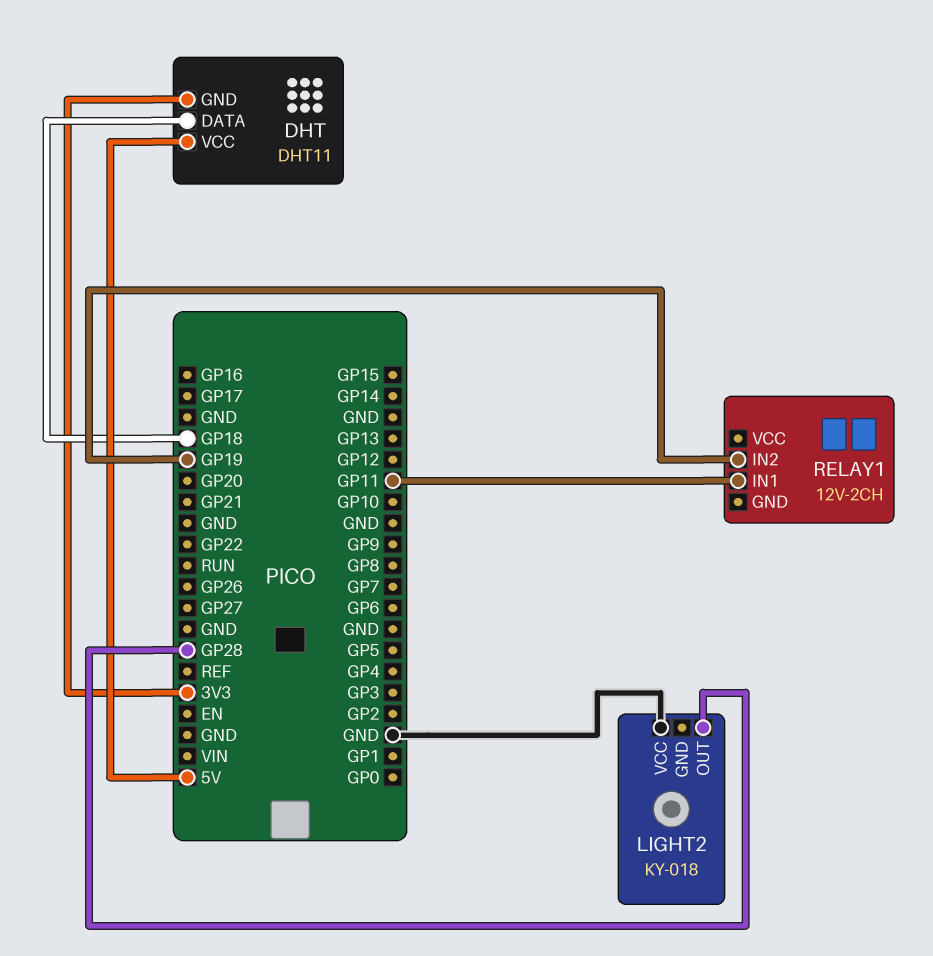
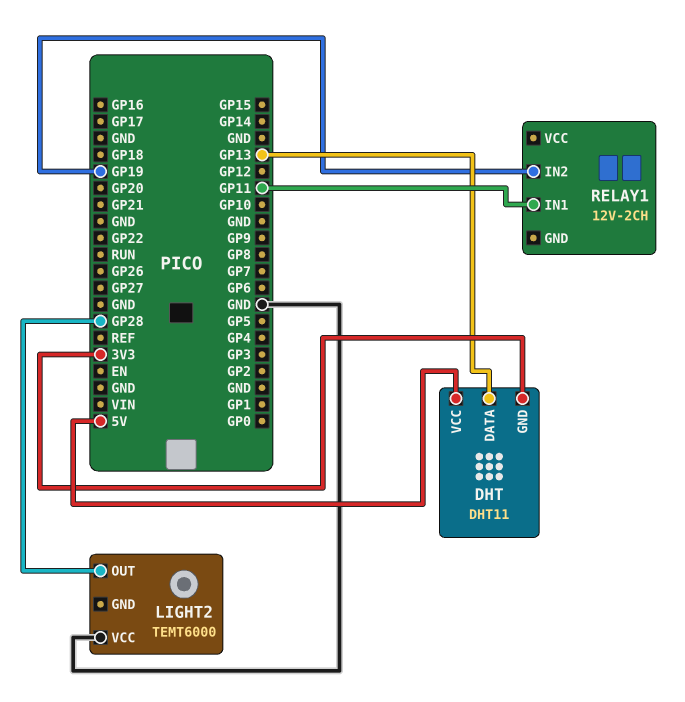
DHT pin DATA: GP18 -> GP13
LIGHT2: KY-018 -> TEMT6000

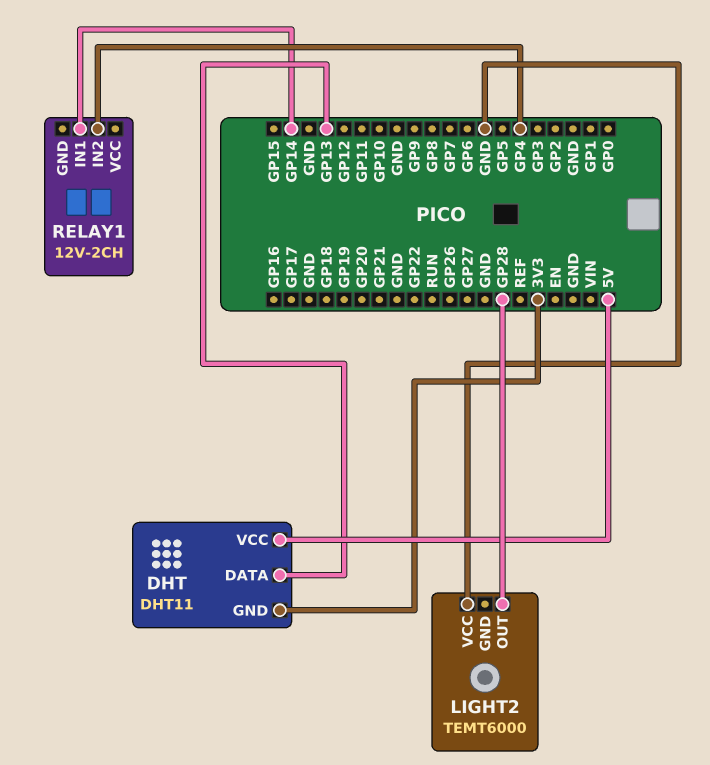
RELAY1 pin IN1: GP11 -> GP14
RELAY1 pin IN2: GP19 -> GP4

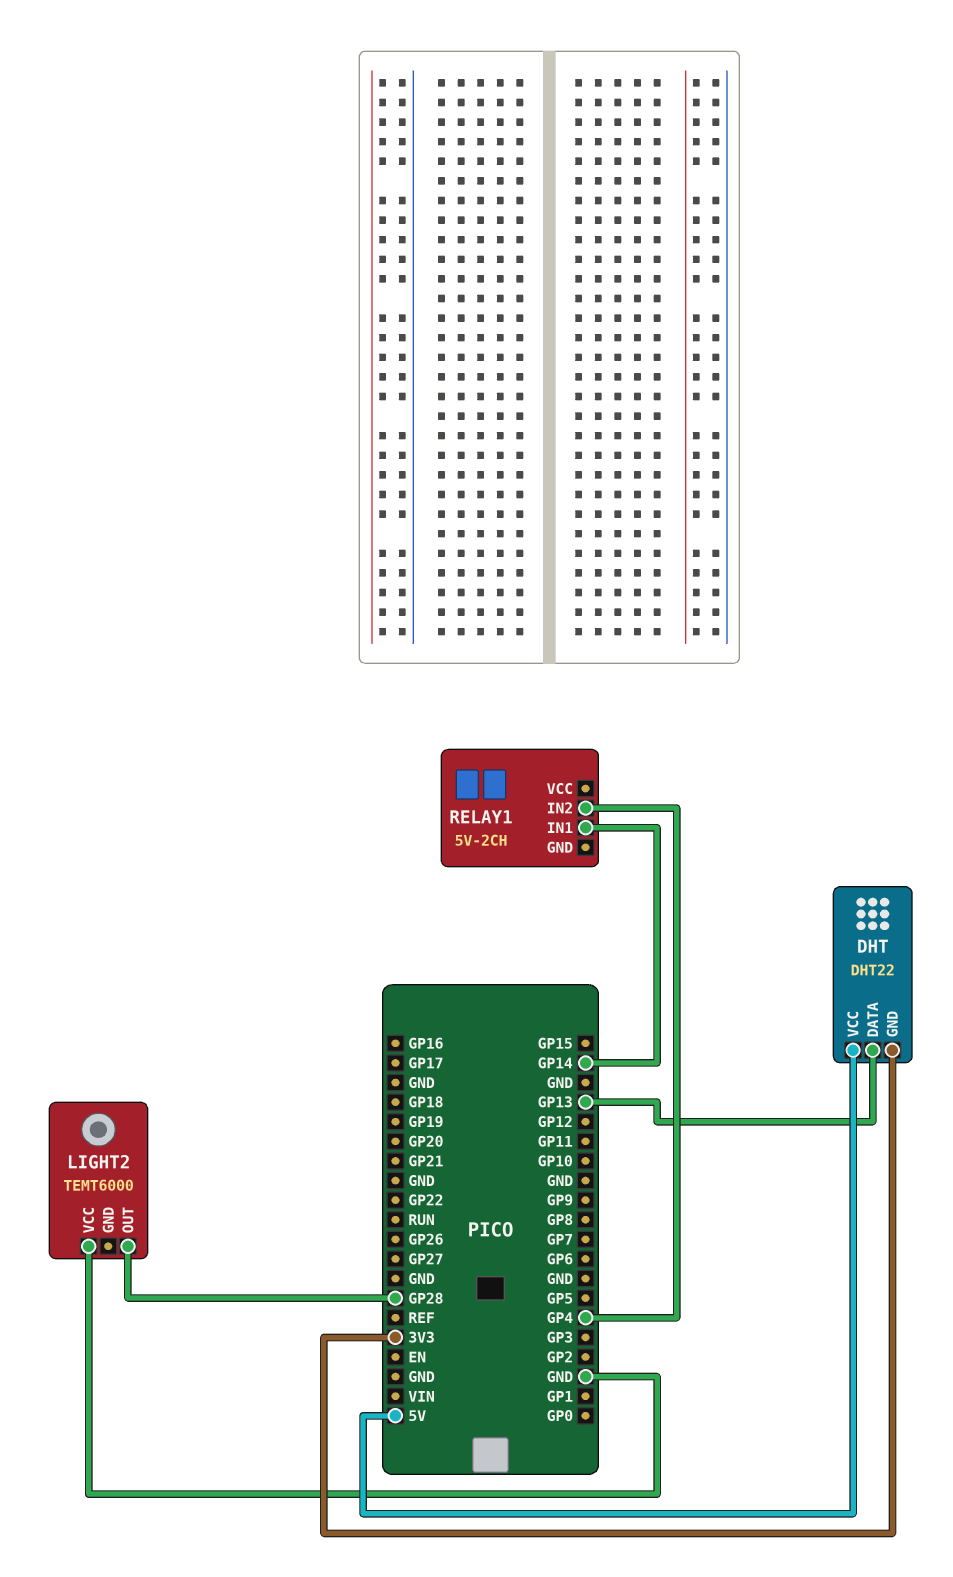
DHT: DHT11 -> DHT22
RELAY1: 12V-2CH -> 5V-2CH

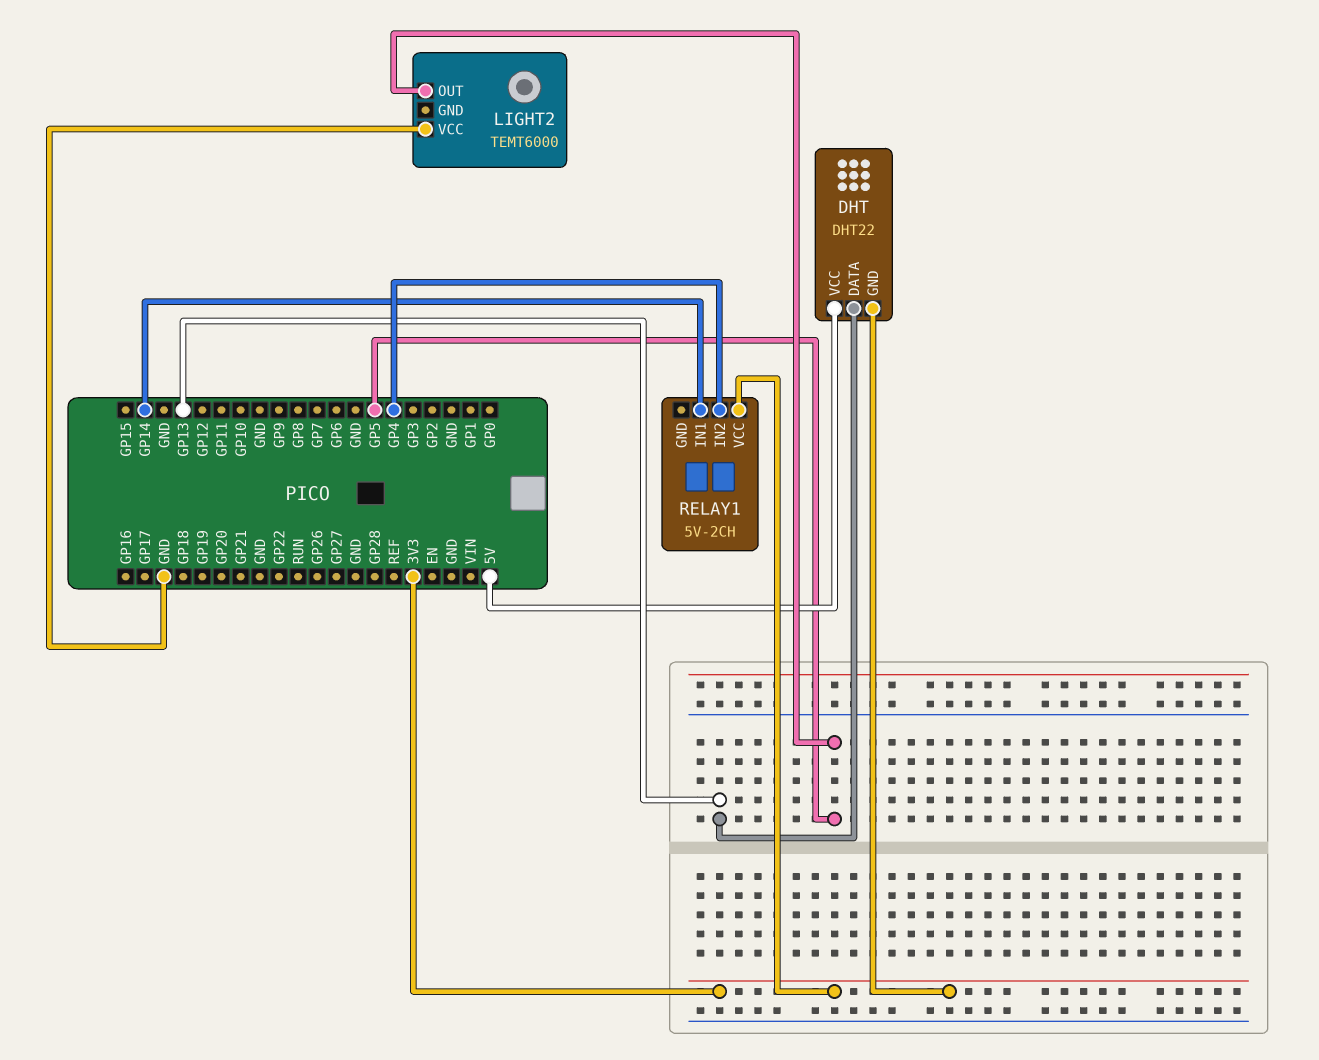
LIGHT2 pin OUT: GP28 -> GP5
RELAY1 pin VCC: none -> 3V3

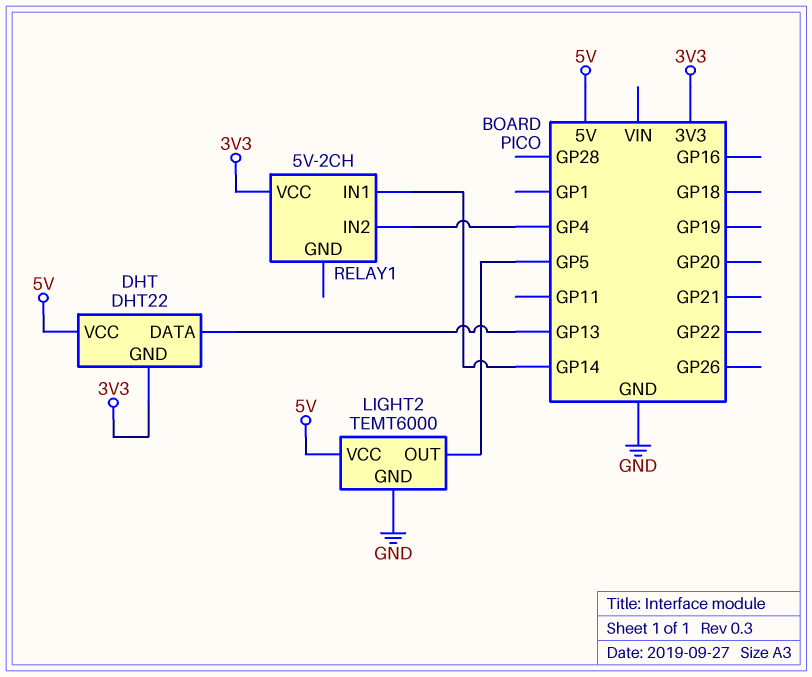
LIGHT2 pin GND: none -> GND
LIGHT2 pin VCC: GND -> 5V

